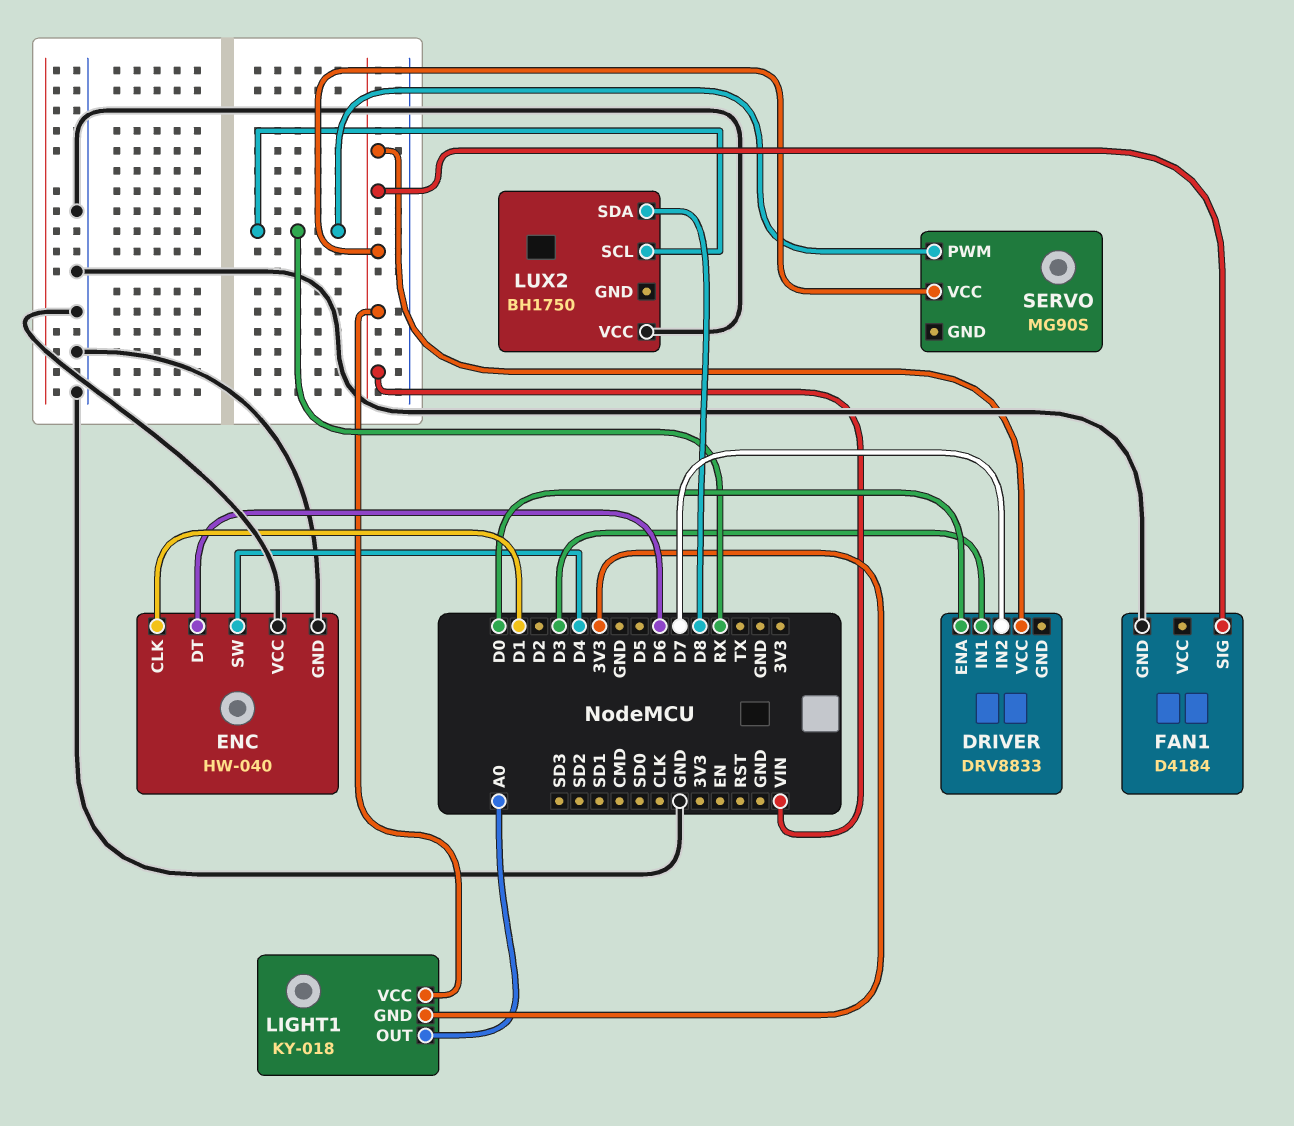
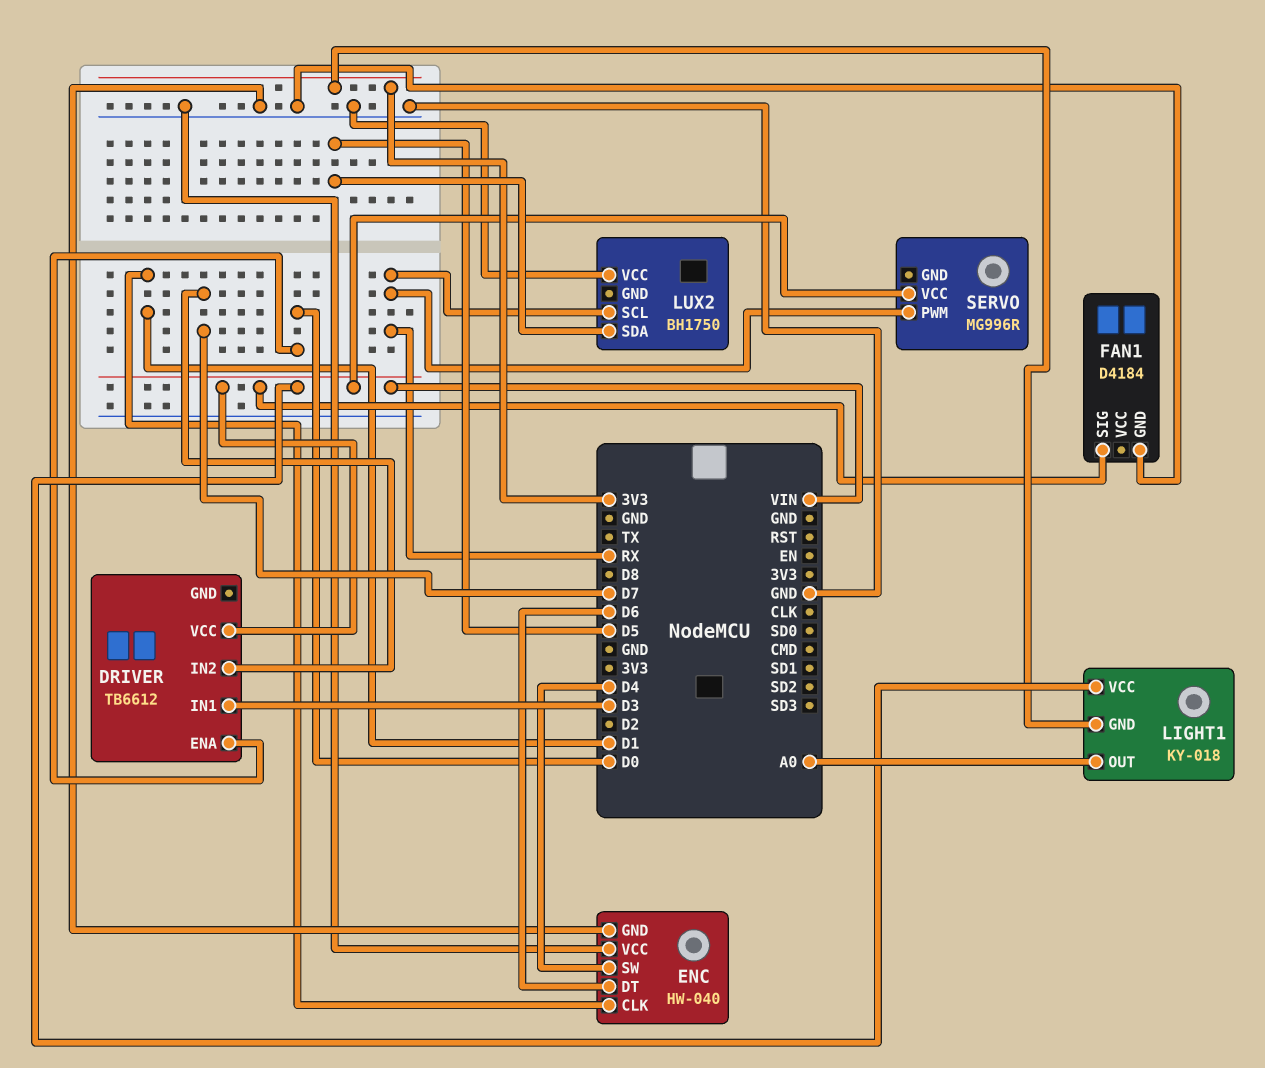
DRIVER: DRV8833 -> TB6612
LUX2 pin SDA: D8 -> D5
SERVO: MG90S -> MG996R

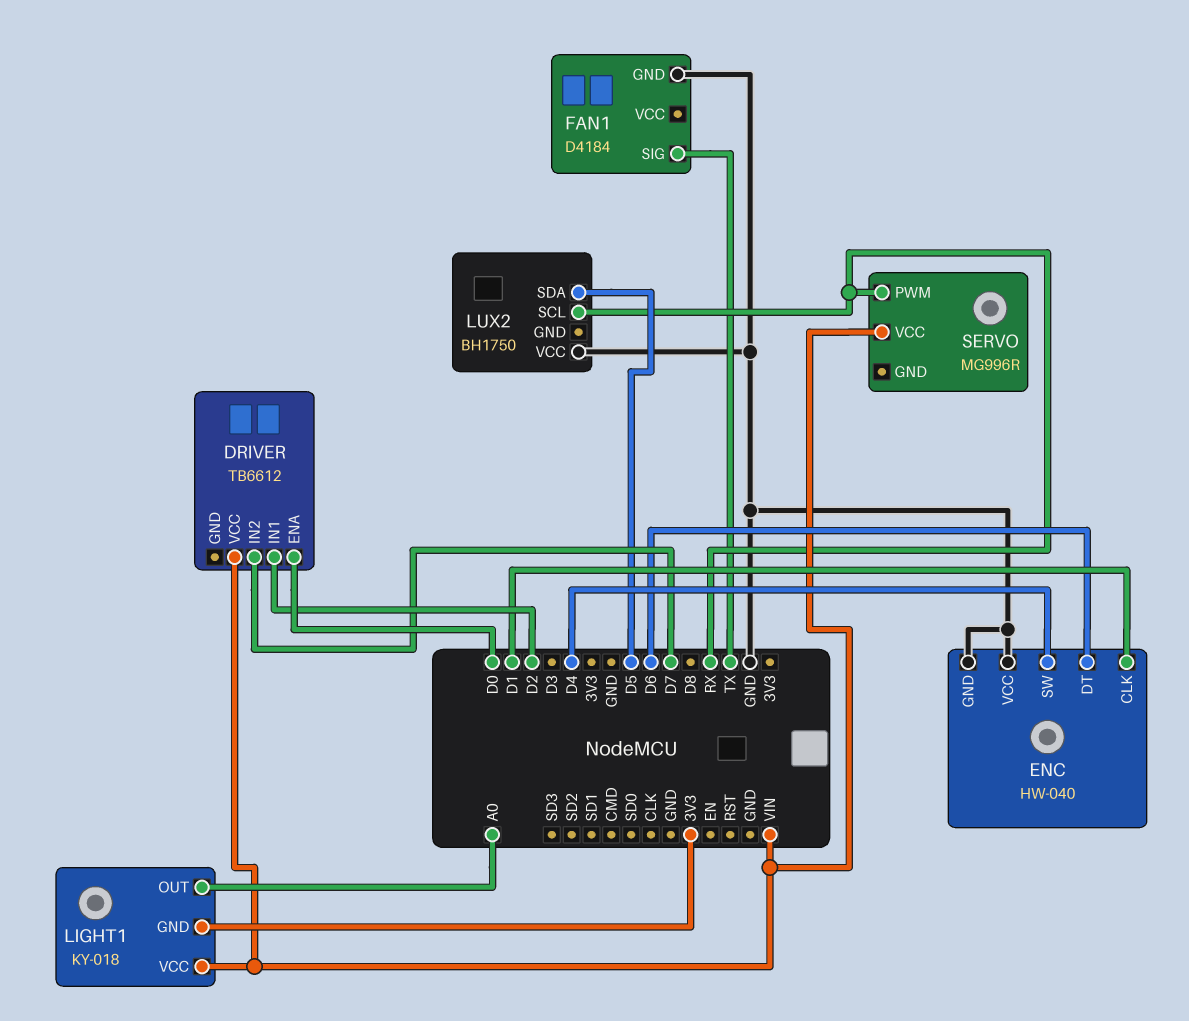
DRIVER pin IN1: D3 -> D2
FAN1 pin SIG: VIN -> TX

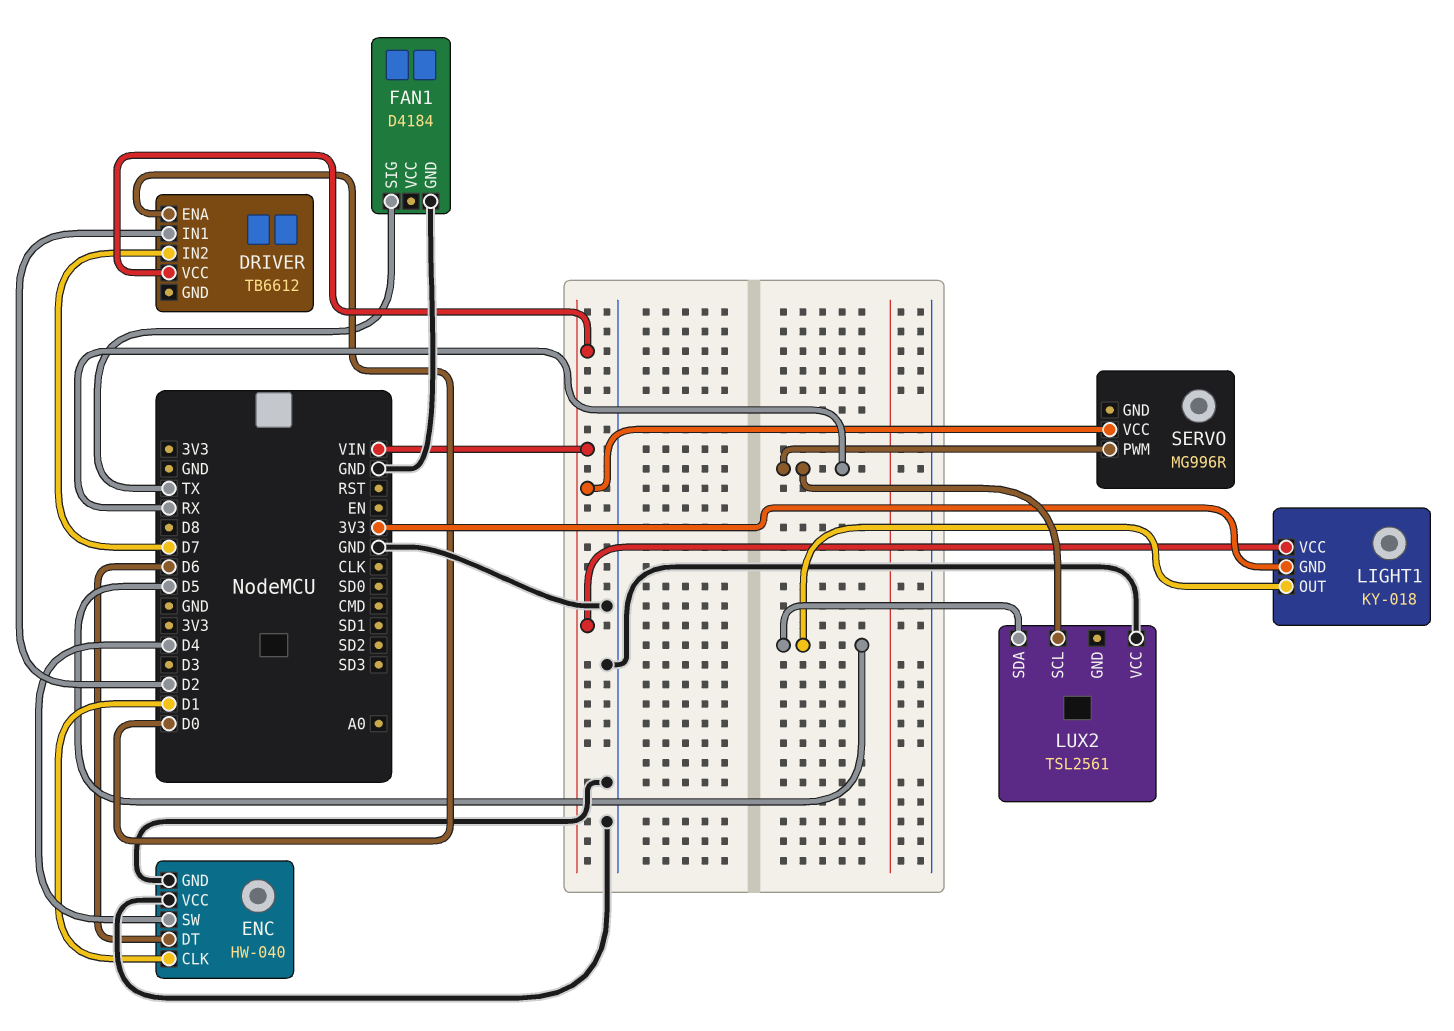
LIGHT1 pin OUT: A0 -> D5
LUX2: BH1750 -> TSL2561

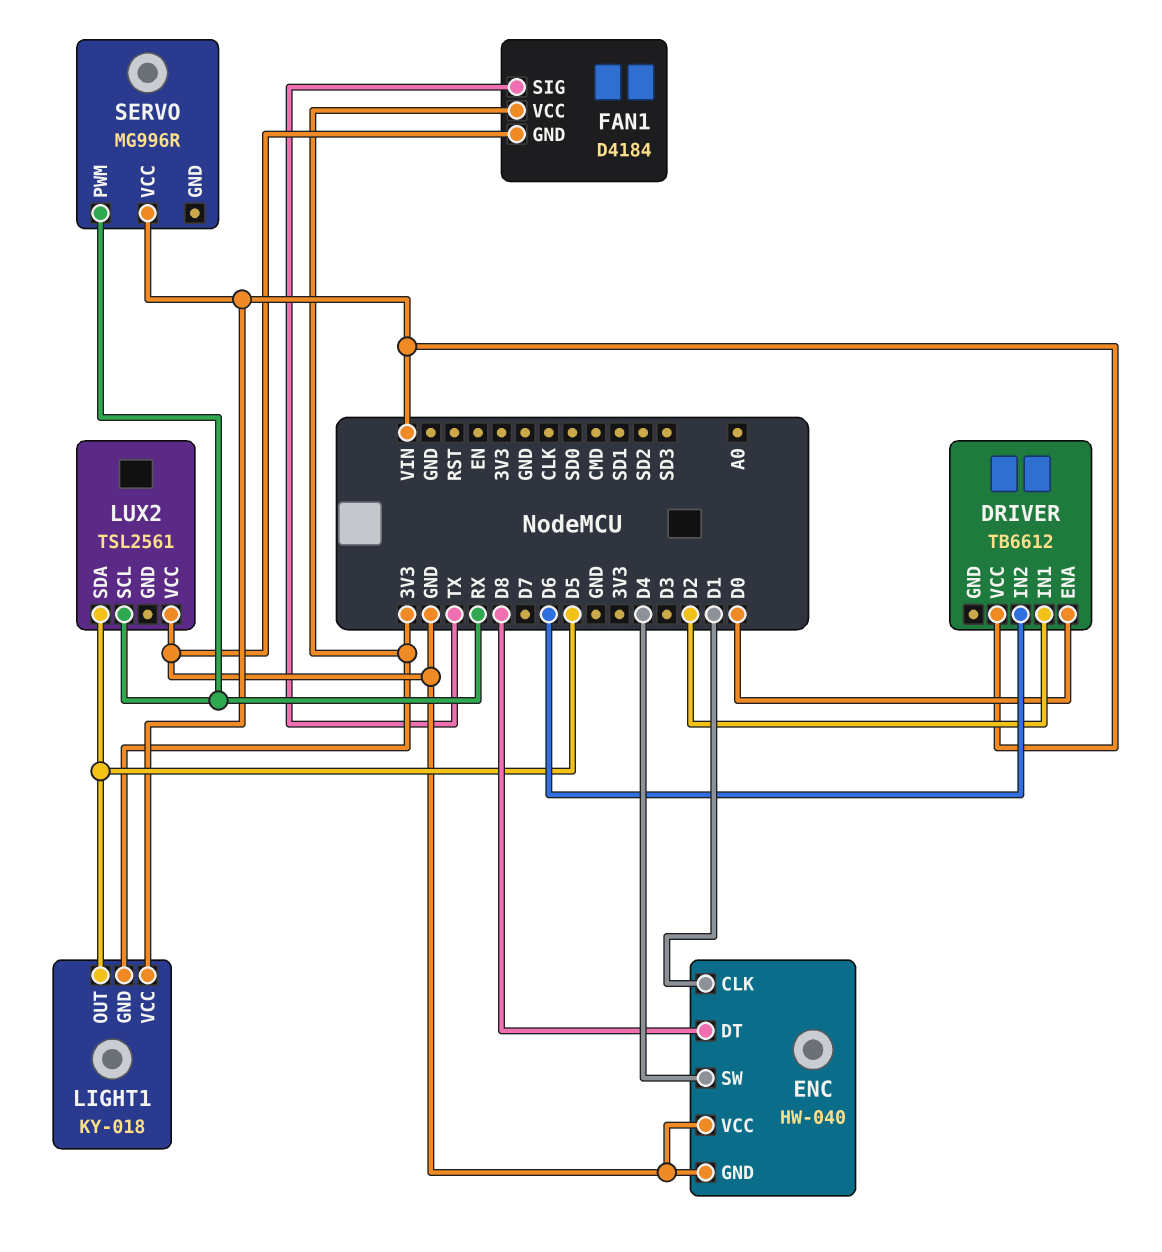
DRIVER pin IN2: D7 -> D6
ENC pin DT: D6 -> D8
FAN1 pin VCC: none -> 3V3

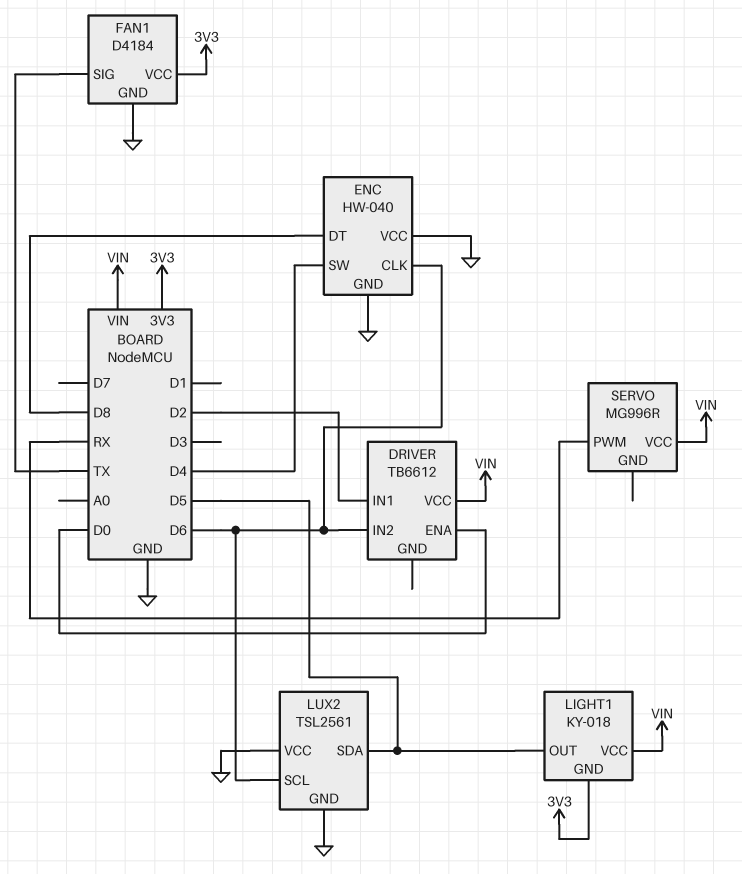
ENC pin CLK: D1 -> D6
LUX2 pin GND: none -> GND
LUX2 pin SCL: RX -> D6

